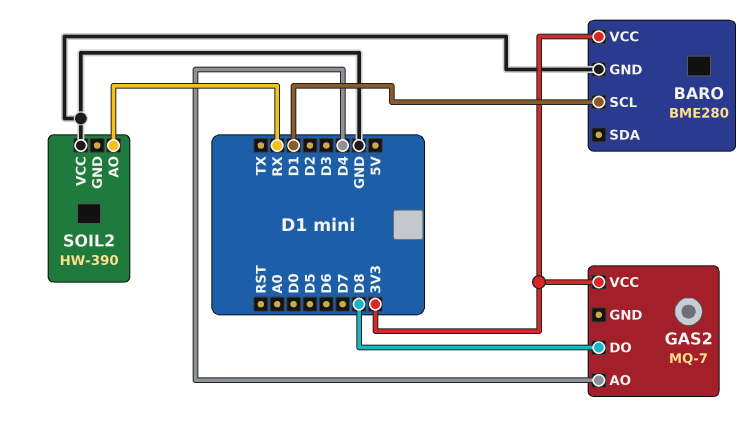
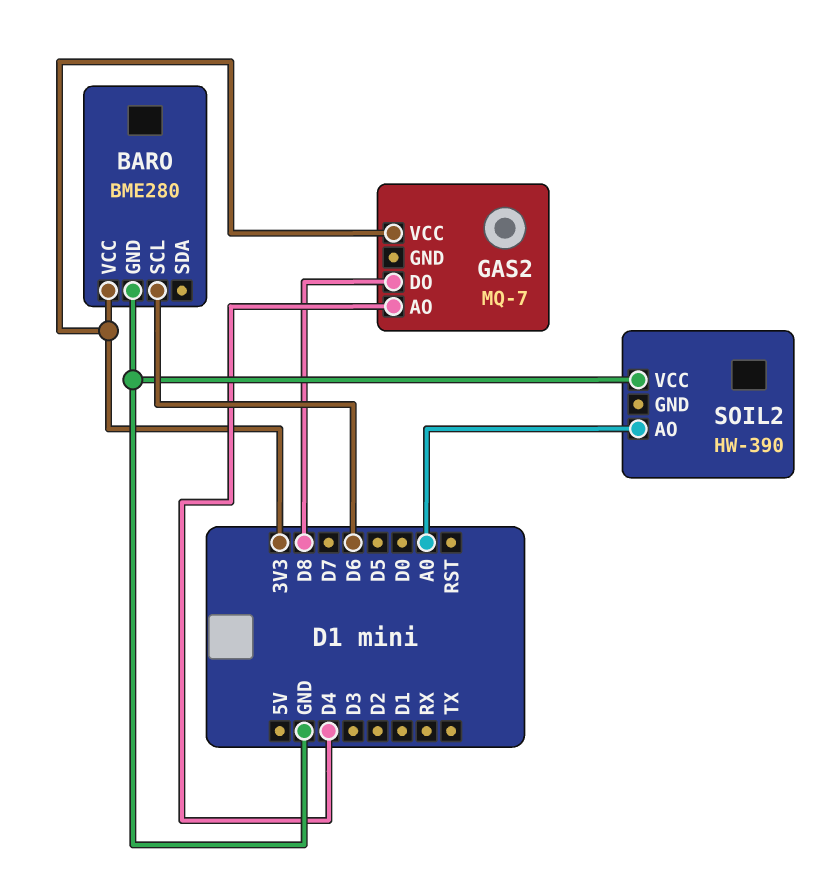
BARO pin SCL: D1 -> D6
SOIL2 pin AO: RX -> A0

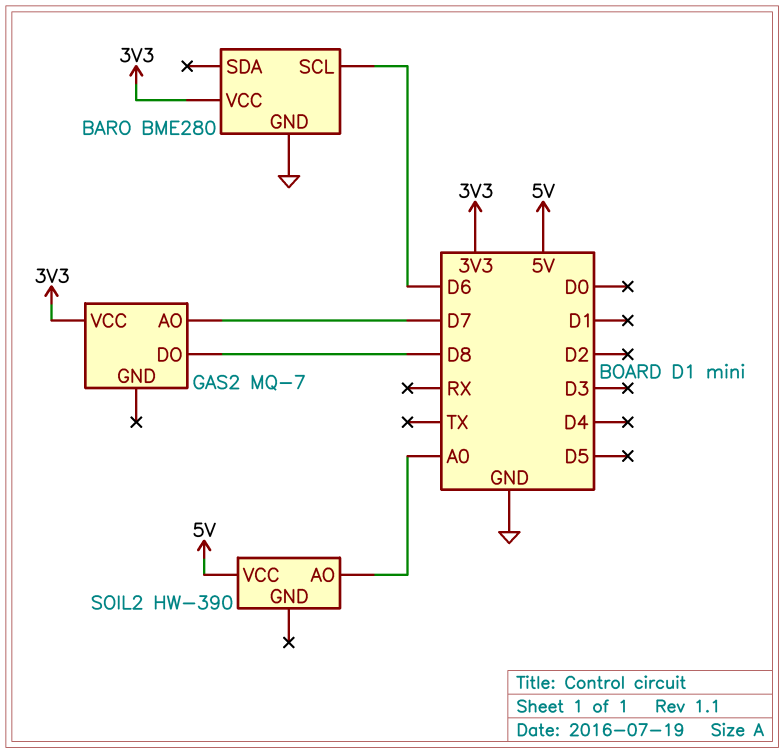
GAS2 pin AO: D4 -> D7
SOIL2 pin VCC: GND -> 5V

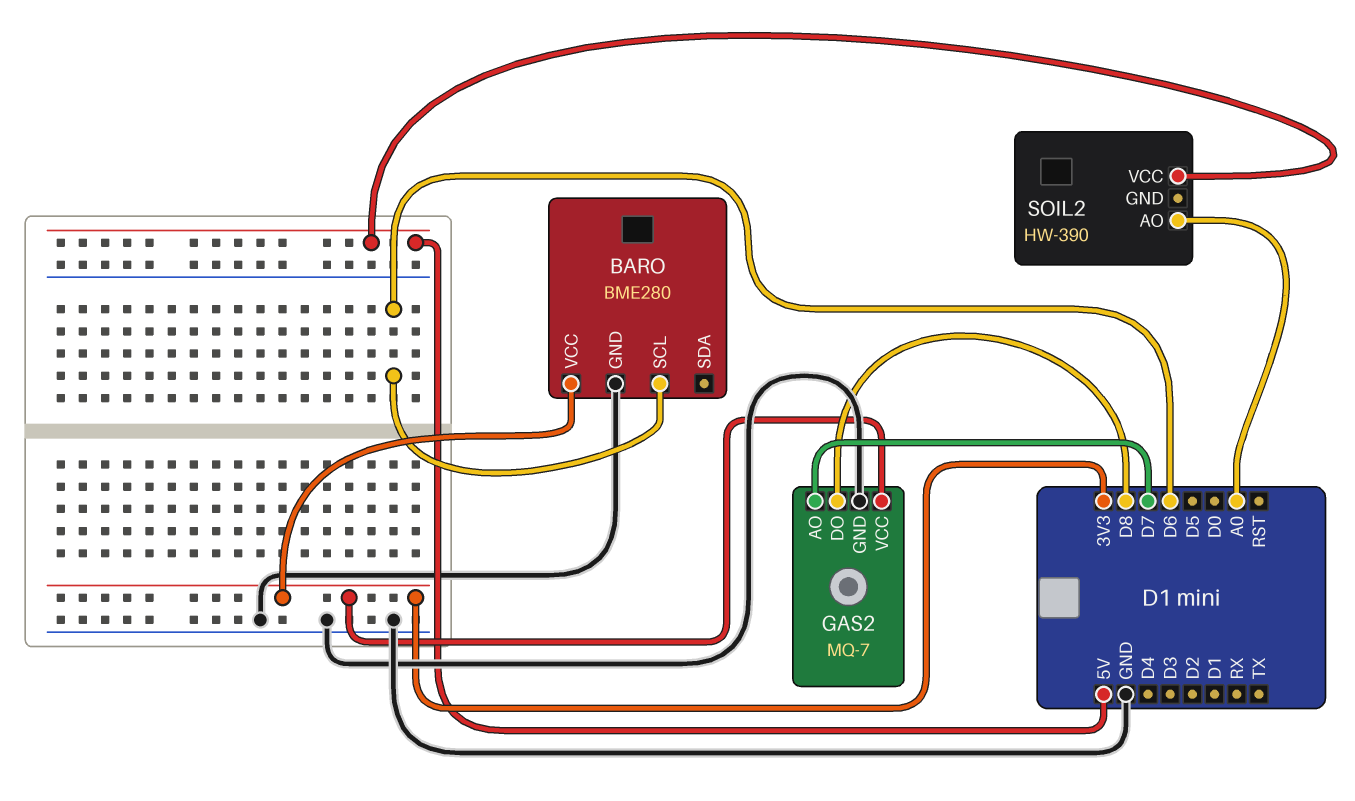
GAS2 pin GND: none -> GND

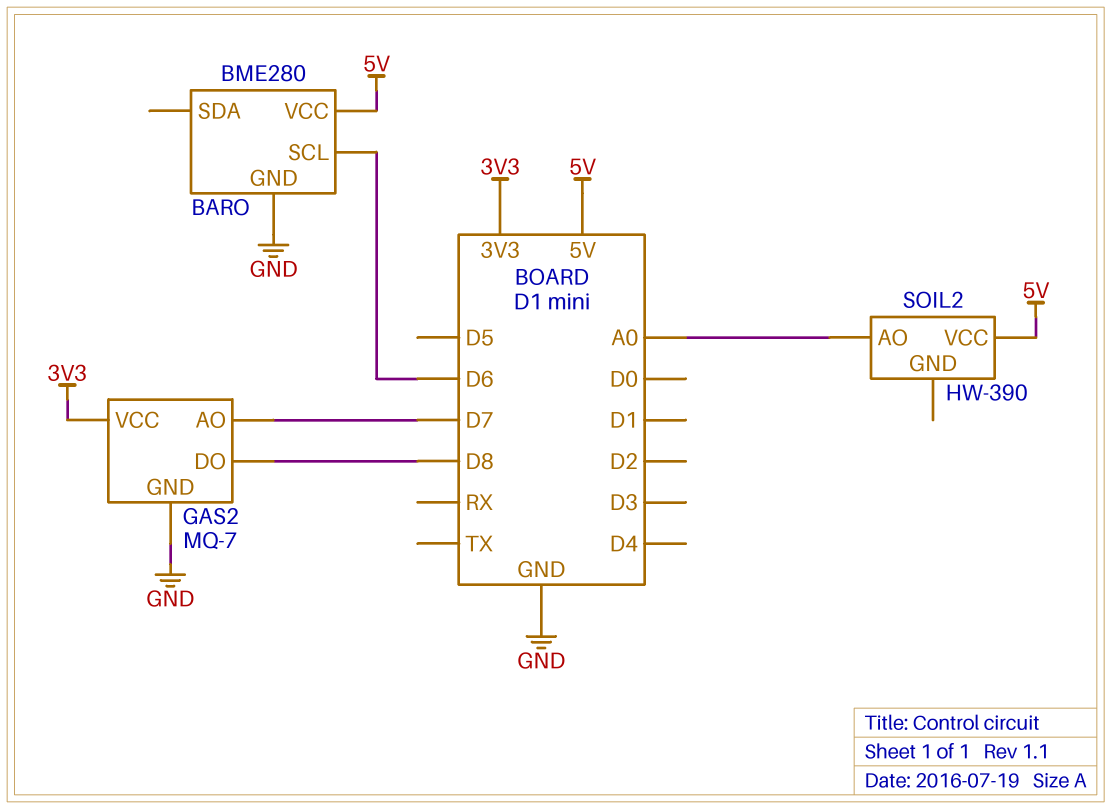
BARO pin VCC: 3V3 -> 5V

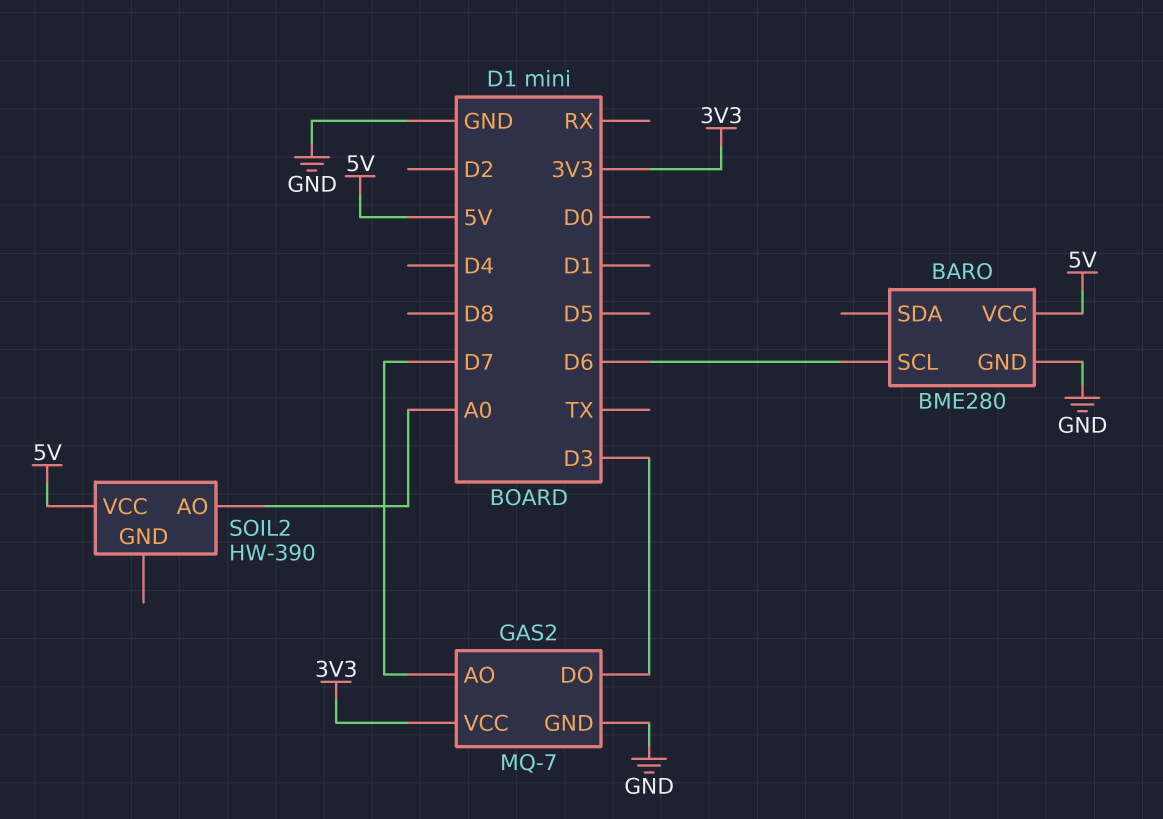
GAS2 pin DO: D8 -> D3

